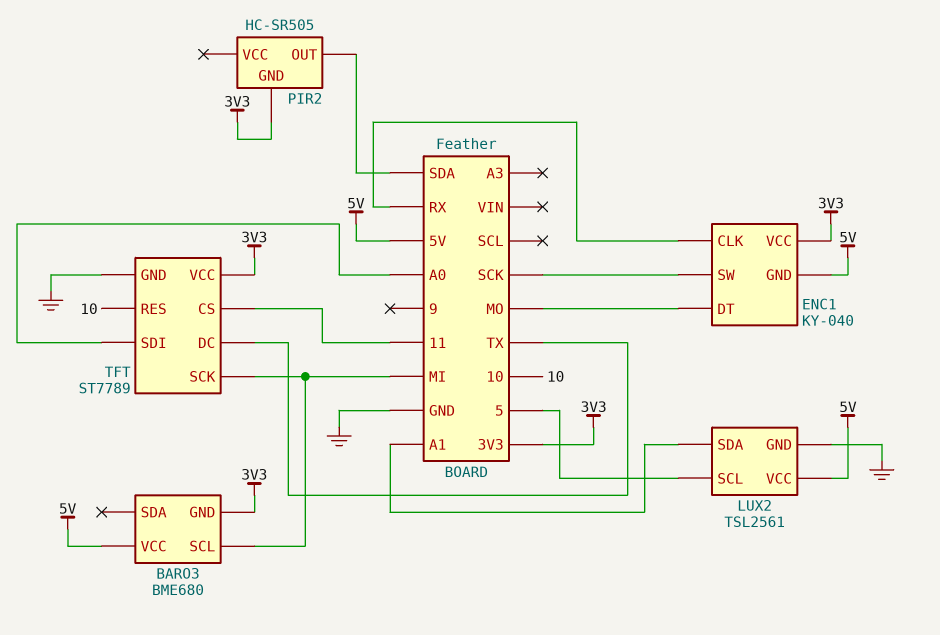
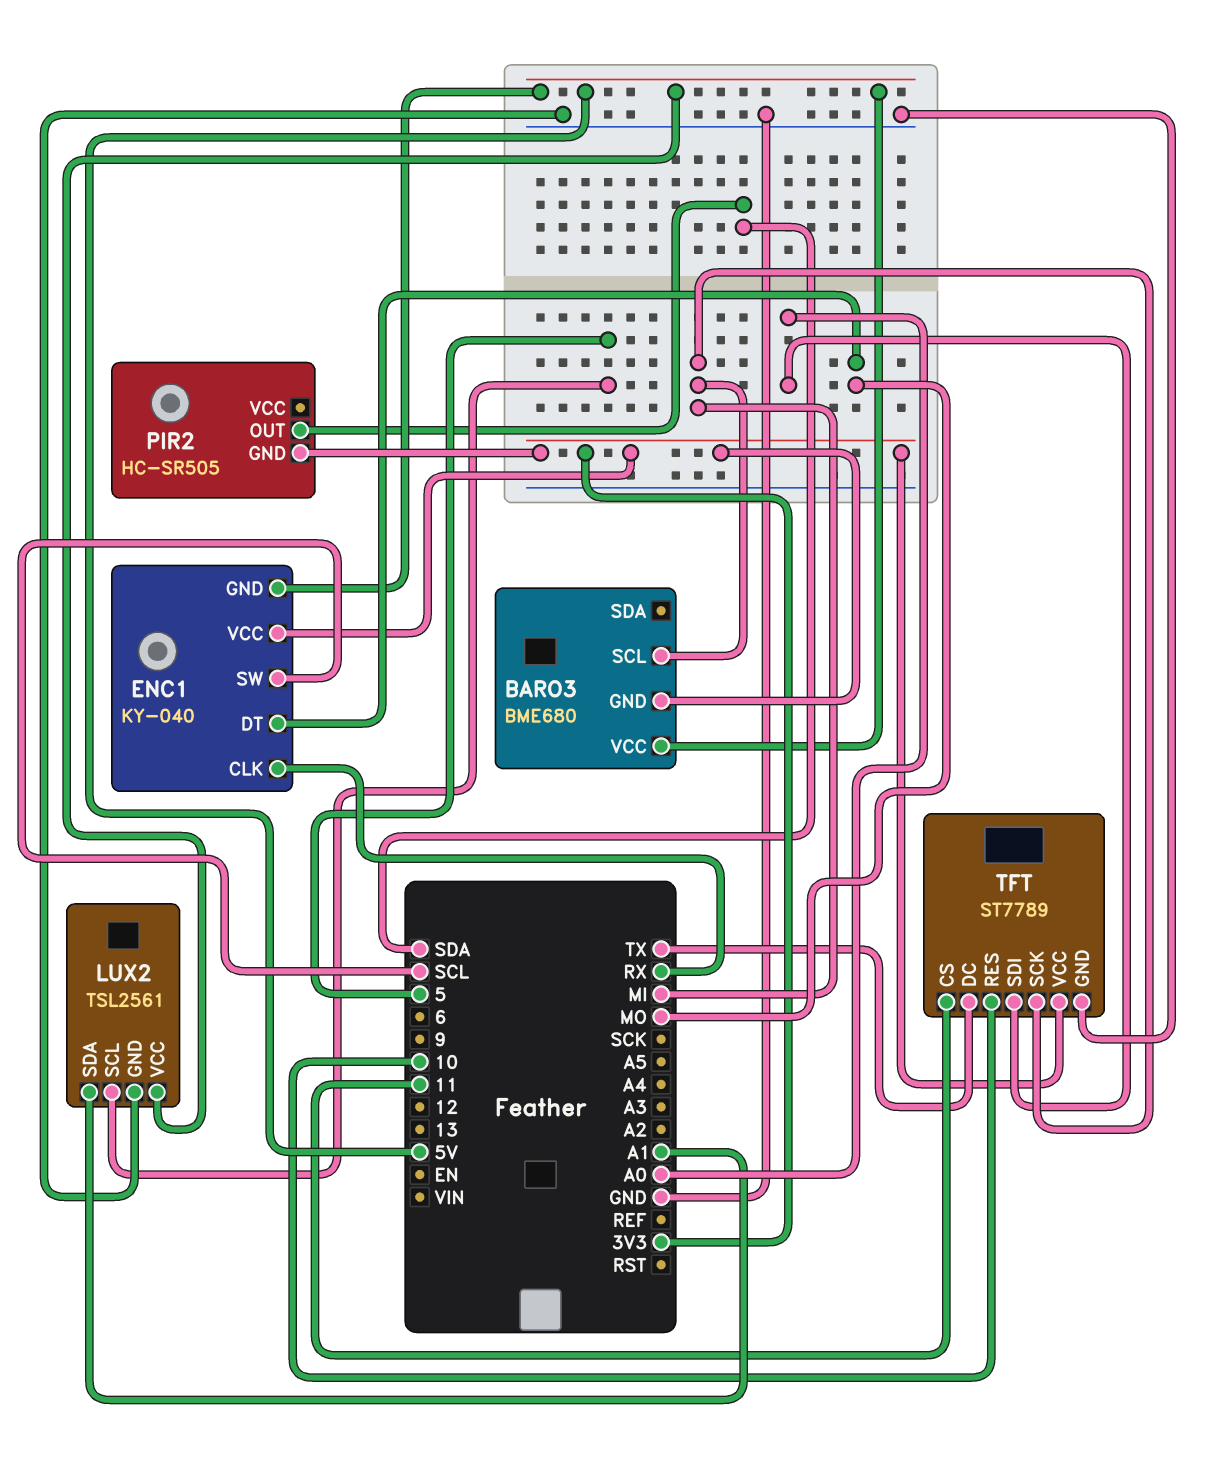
ENC1 pin SW: SCK -> SCL

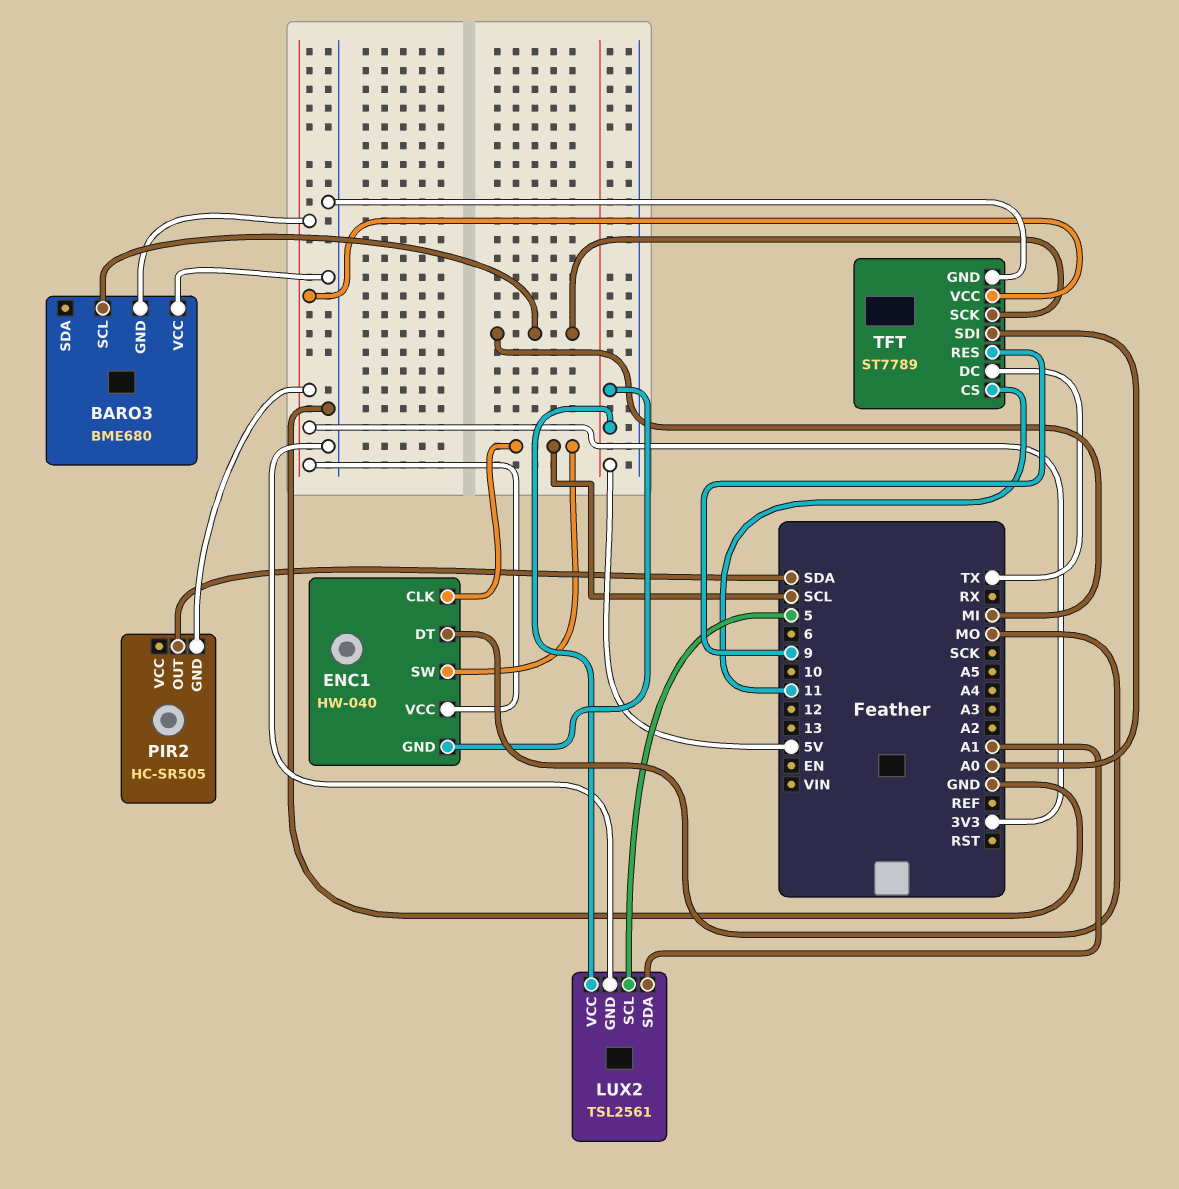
BARO3 pin VCC: 5V -> GND
ENC1: KY-040 -> HW-040
ENC1 pin CLK: RX -> SCL
TFT pin RES: 10 -> 9

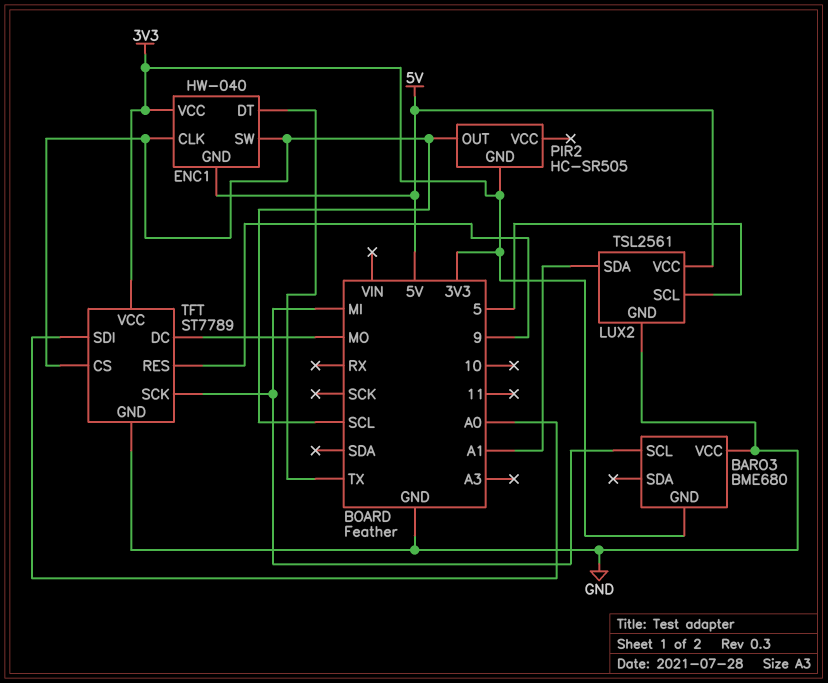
ENC1 pin DT: MO -> TX
PIR2 pin OUT: SDA -> SCL
TFT pin CS: 11 -> SCL
TFT pin DC: TX -> MO

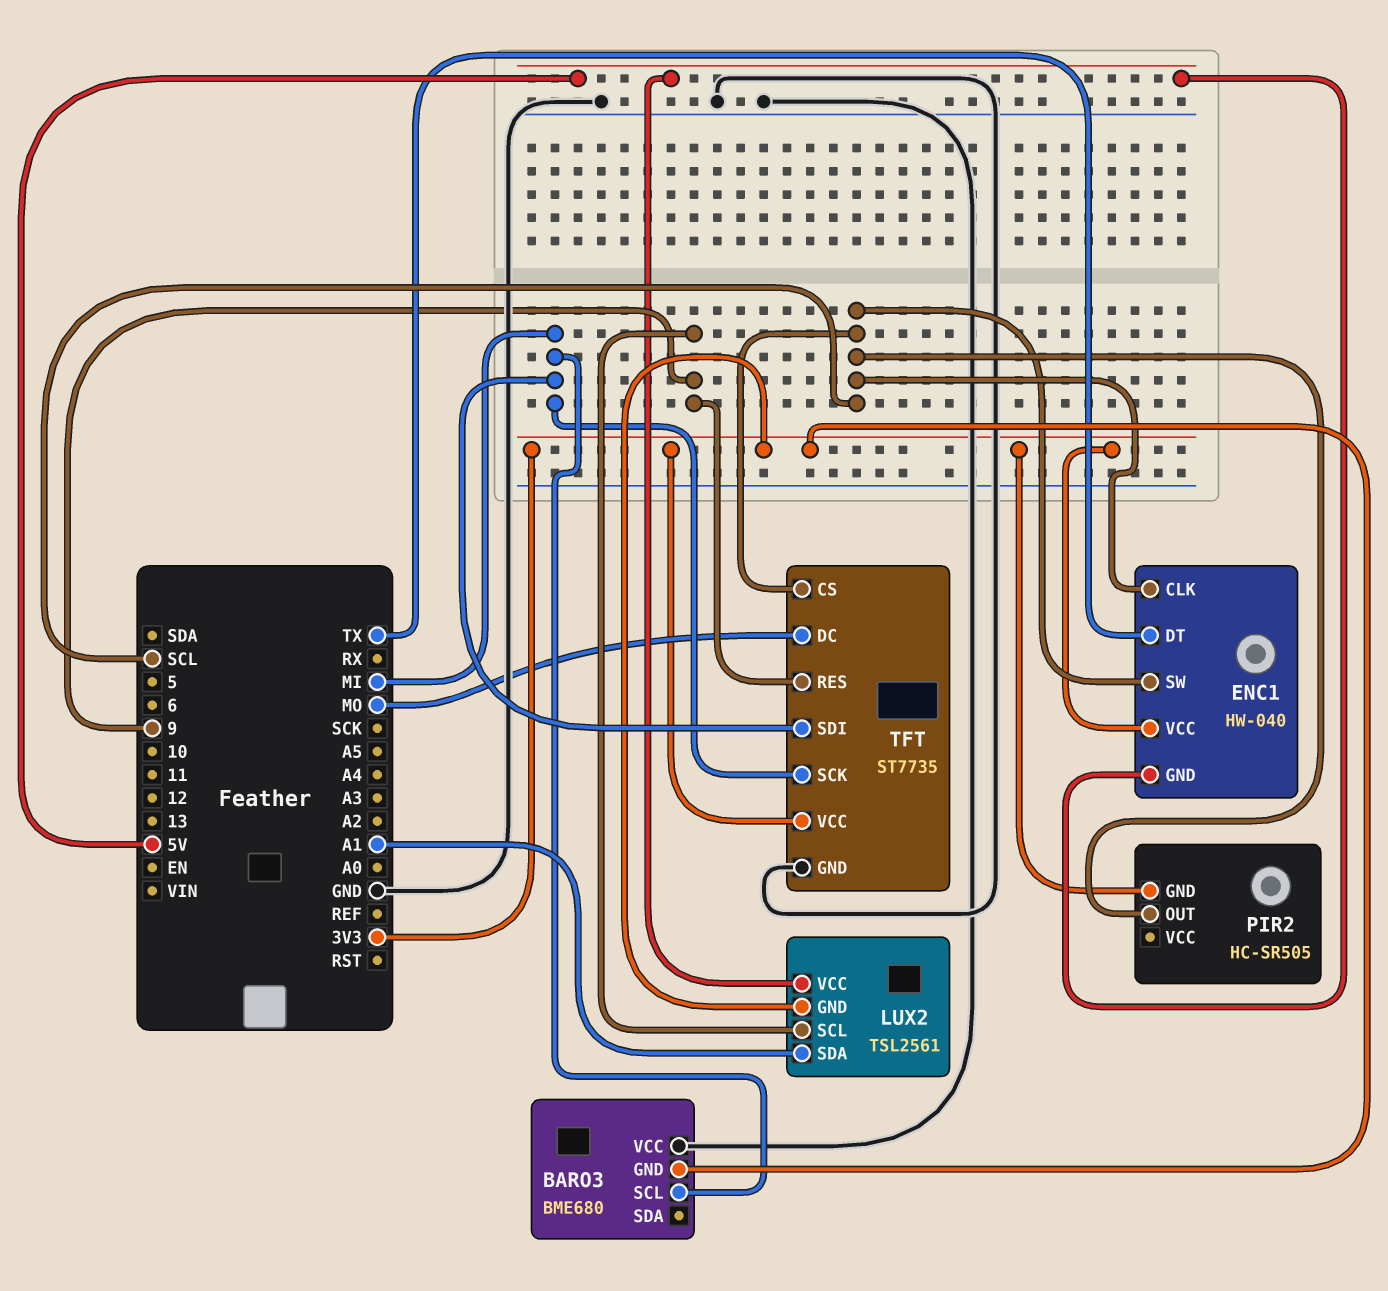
LUX2 pin GND: GND -> 3V3
LUX2 pin SCL: 5 -> 9
TFT: ST7789 -> ST7735
TFT pin SDI: A0 -> MI

